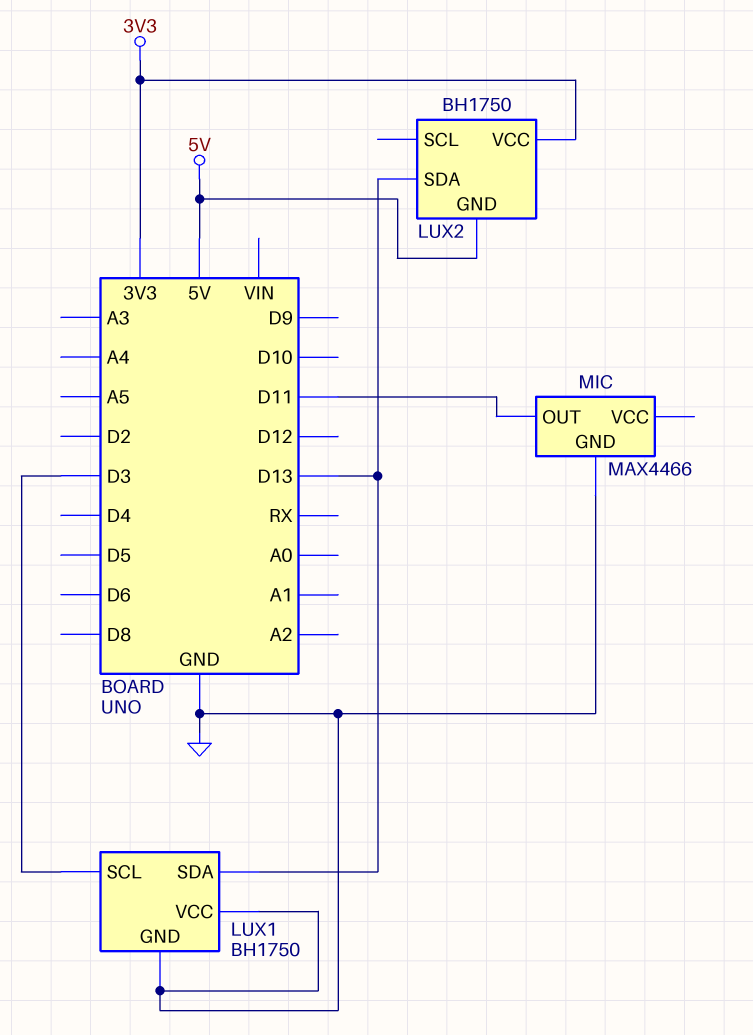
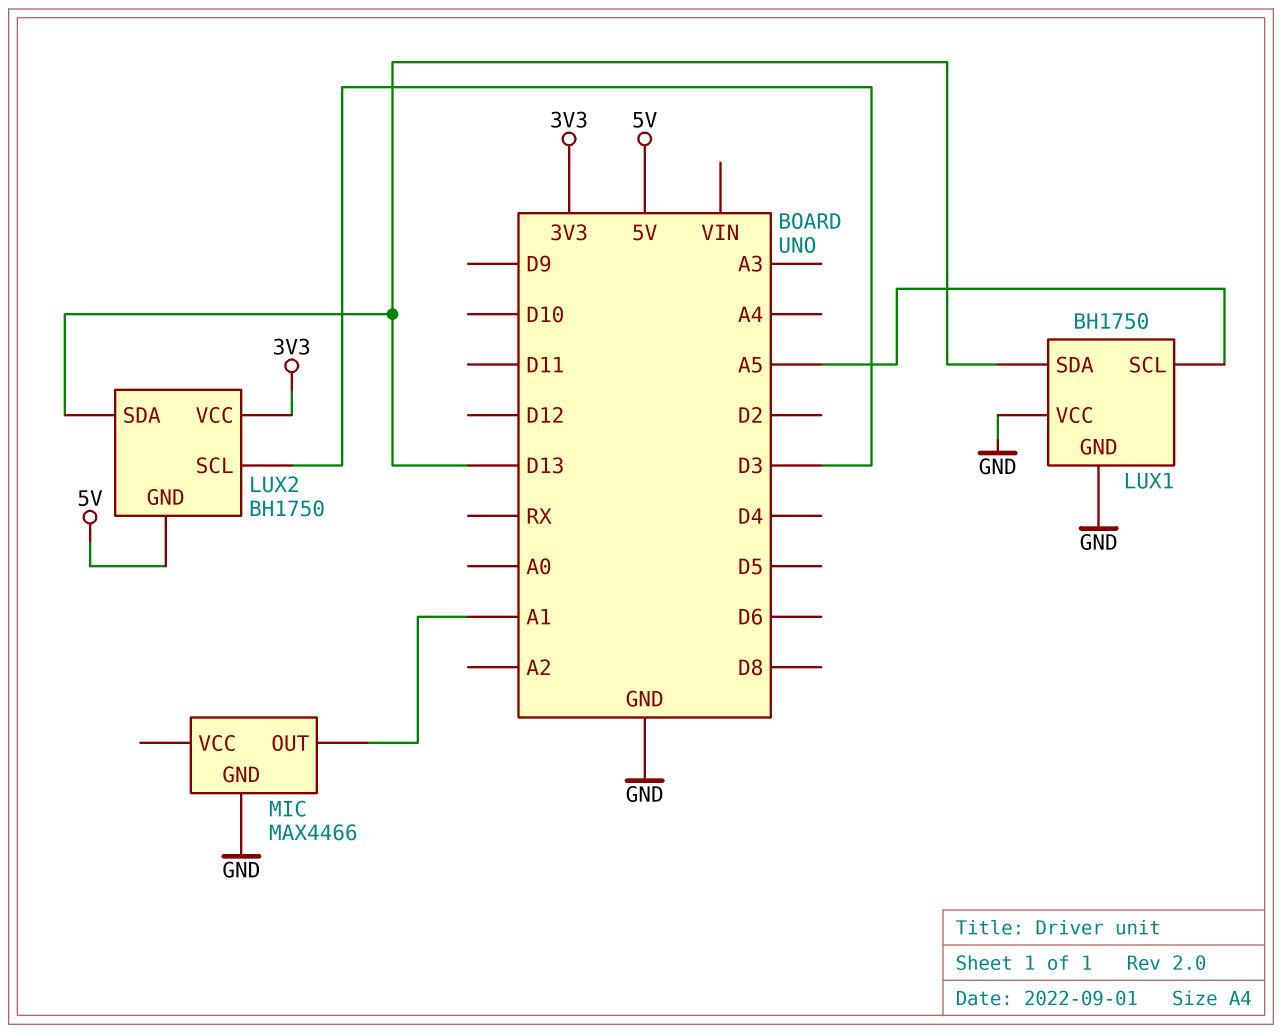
LUX1 pin SCL: D3 -> A5
LUX2 pin SCL: none -> D3
MIC pin OUT: D11 -> A1

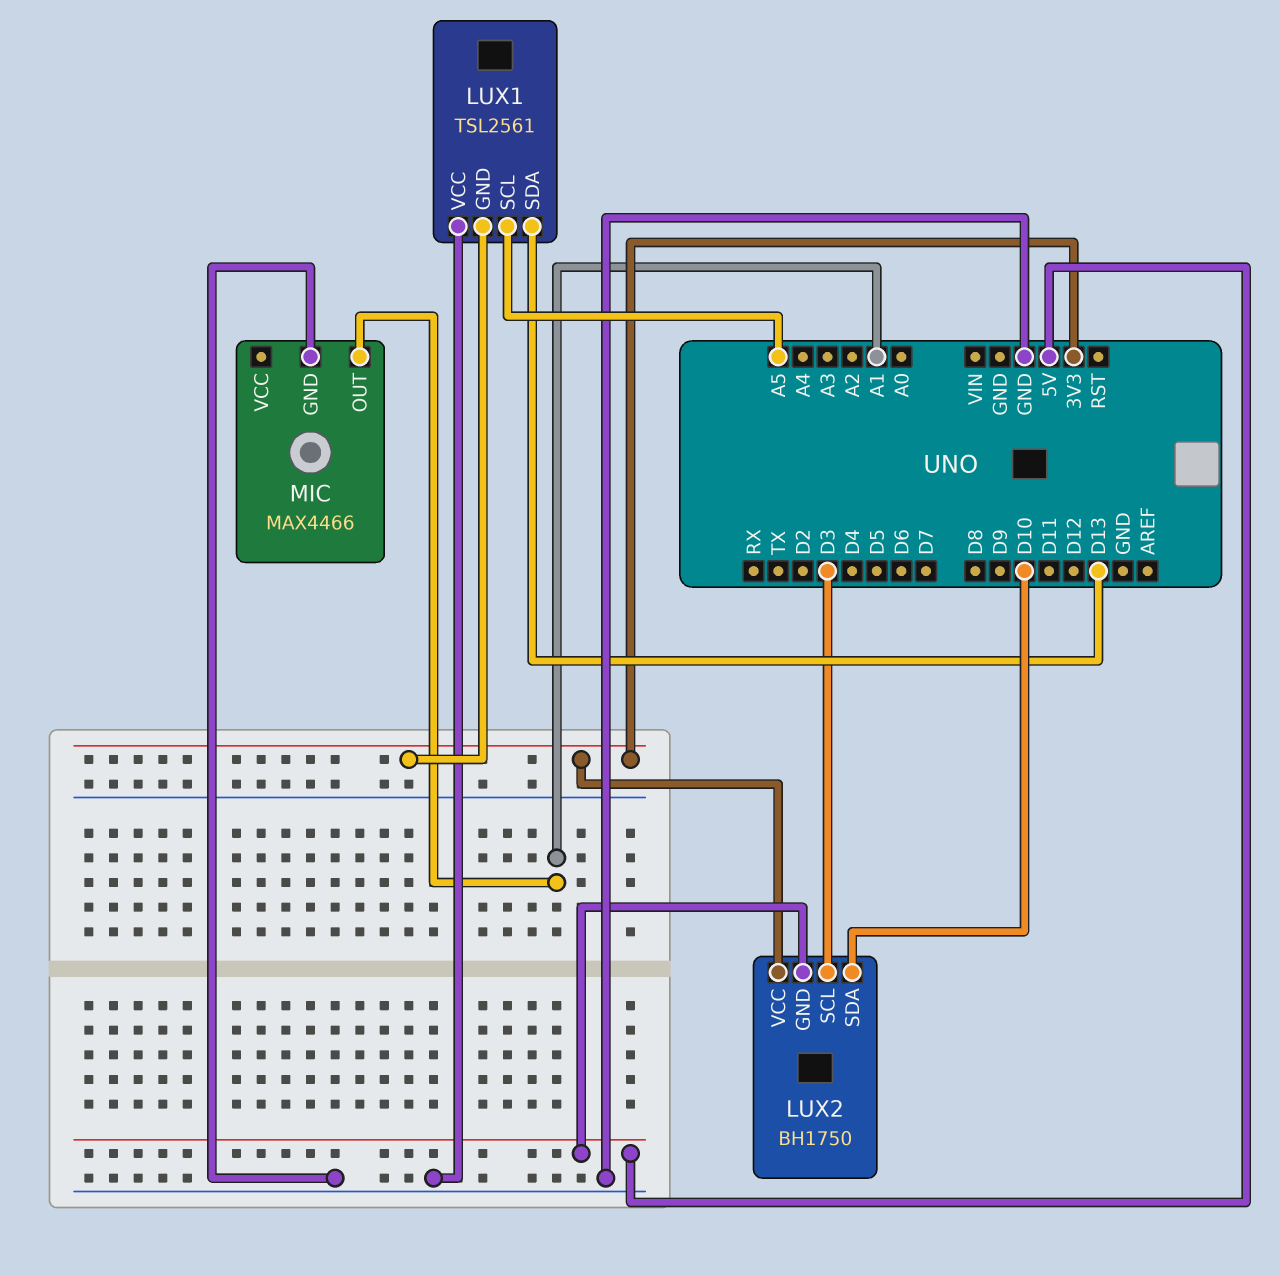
LUX1: BH1750 -> TSL2561
LUX1 pin GND: GND -> 3V3
LUX2 pin SDA: D13 -> D10

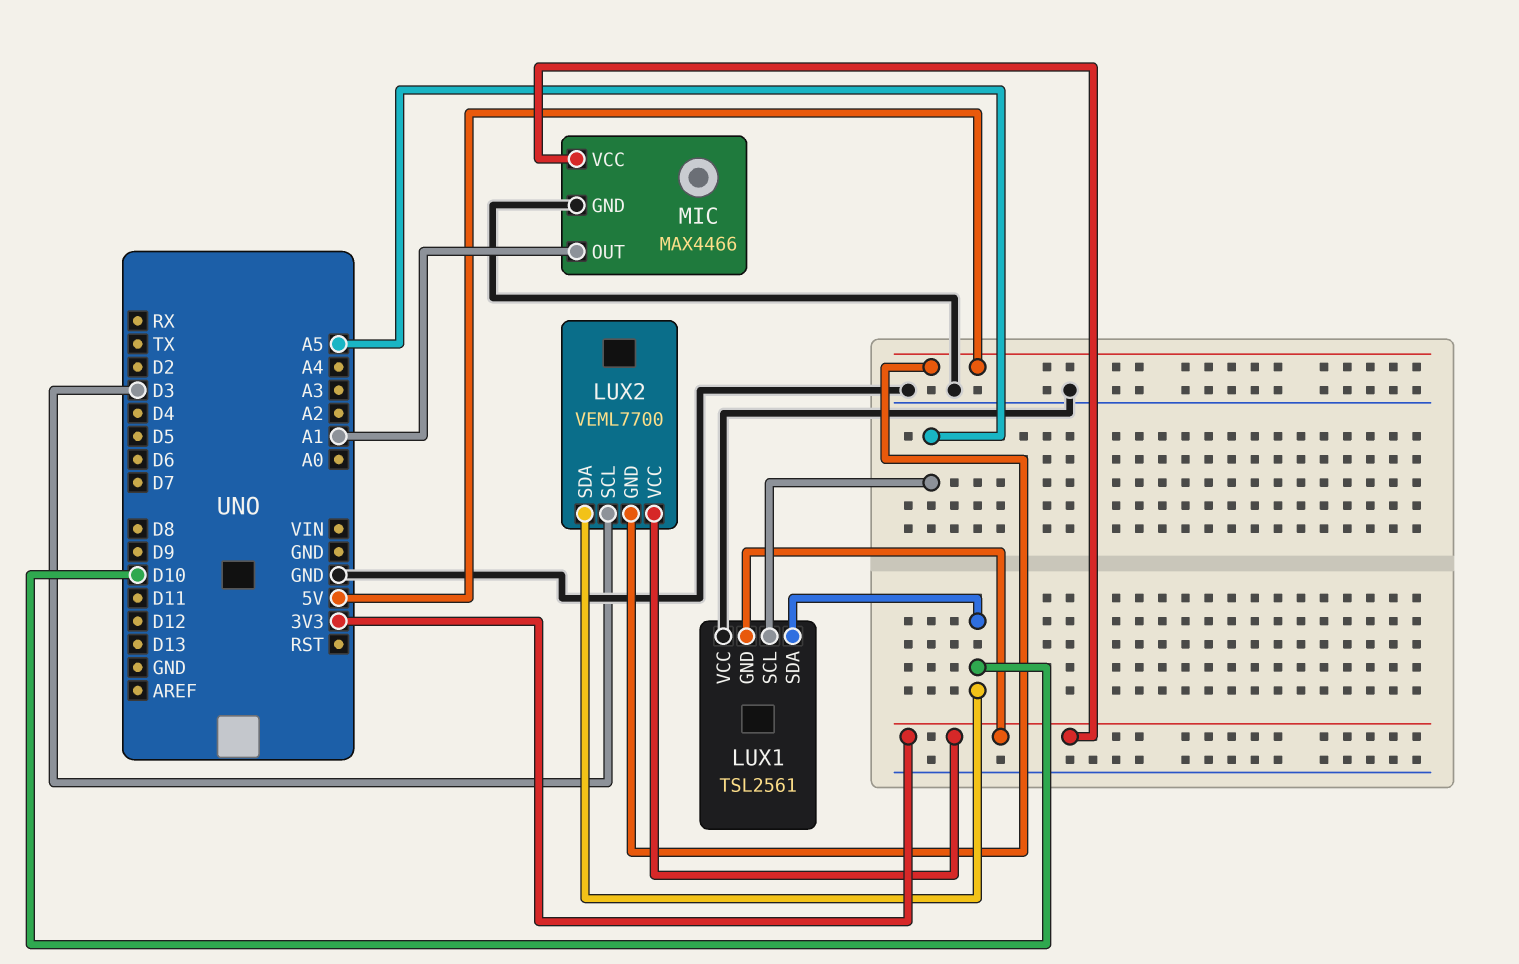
LUX1 pin SDA: D13 -> D10
LUX2: BH1750 -> VEML7700
MIC pin VCC: none -> 3V3

